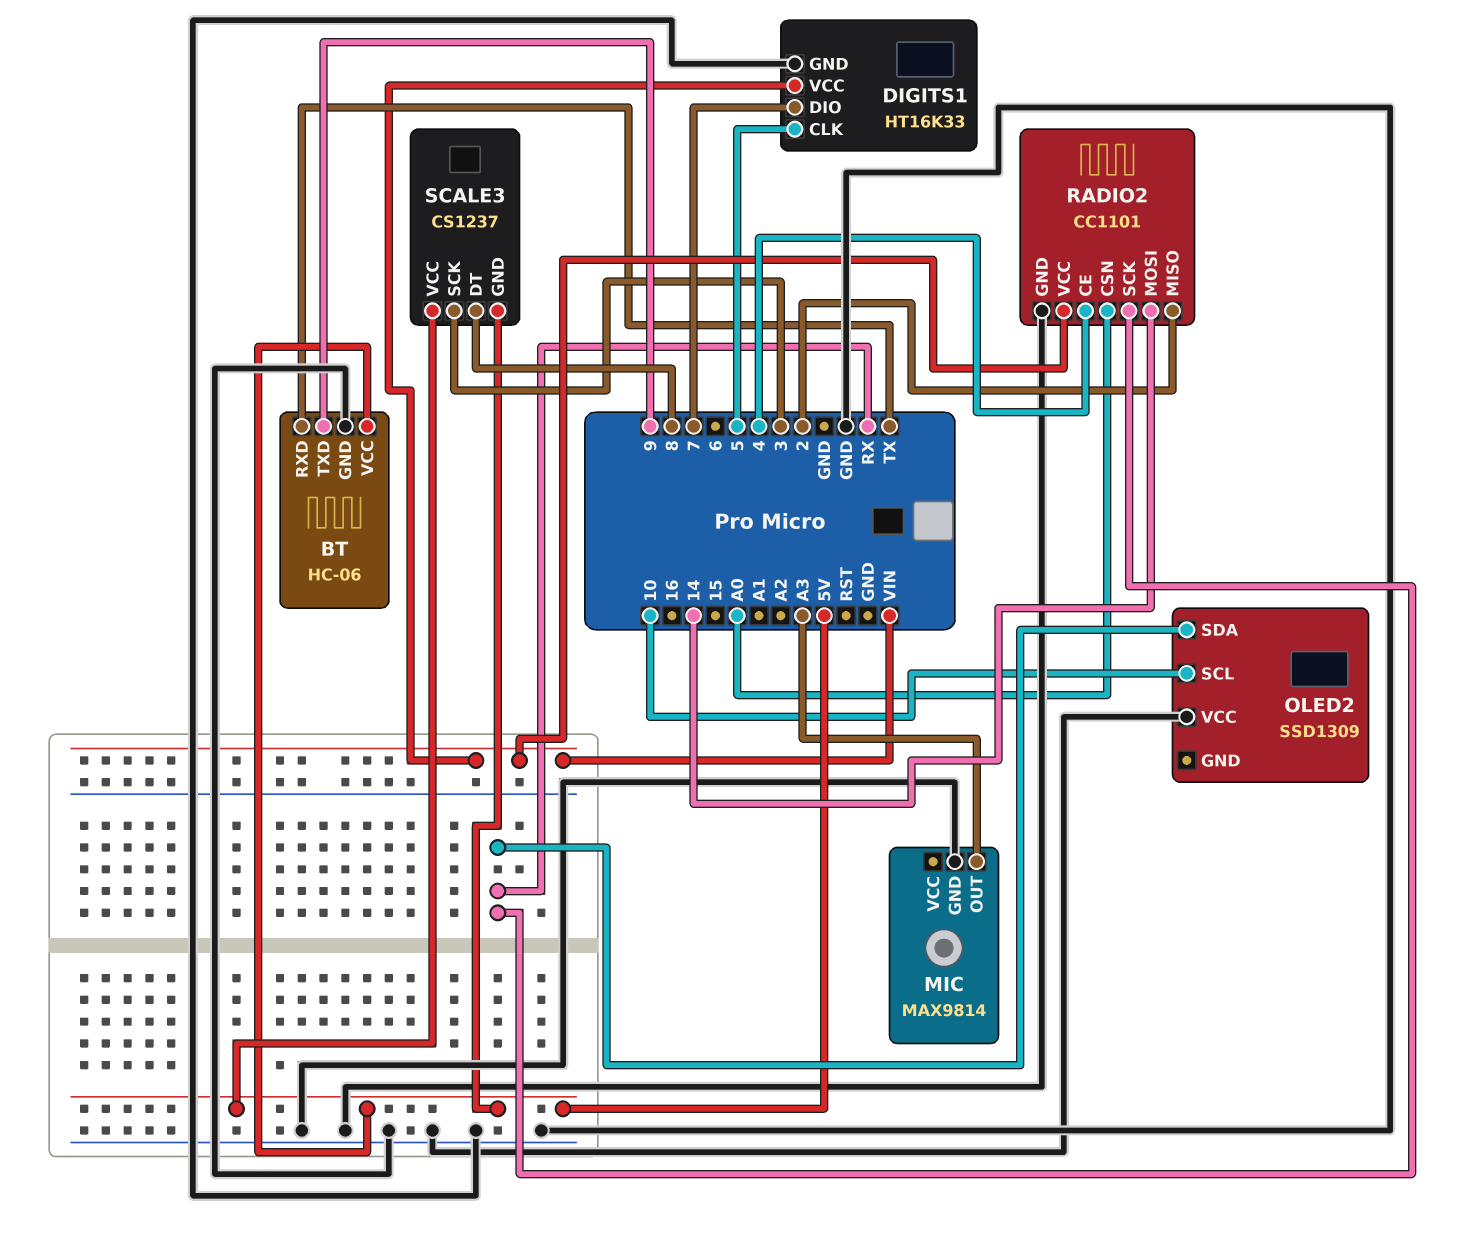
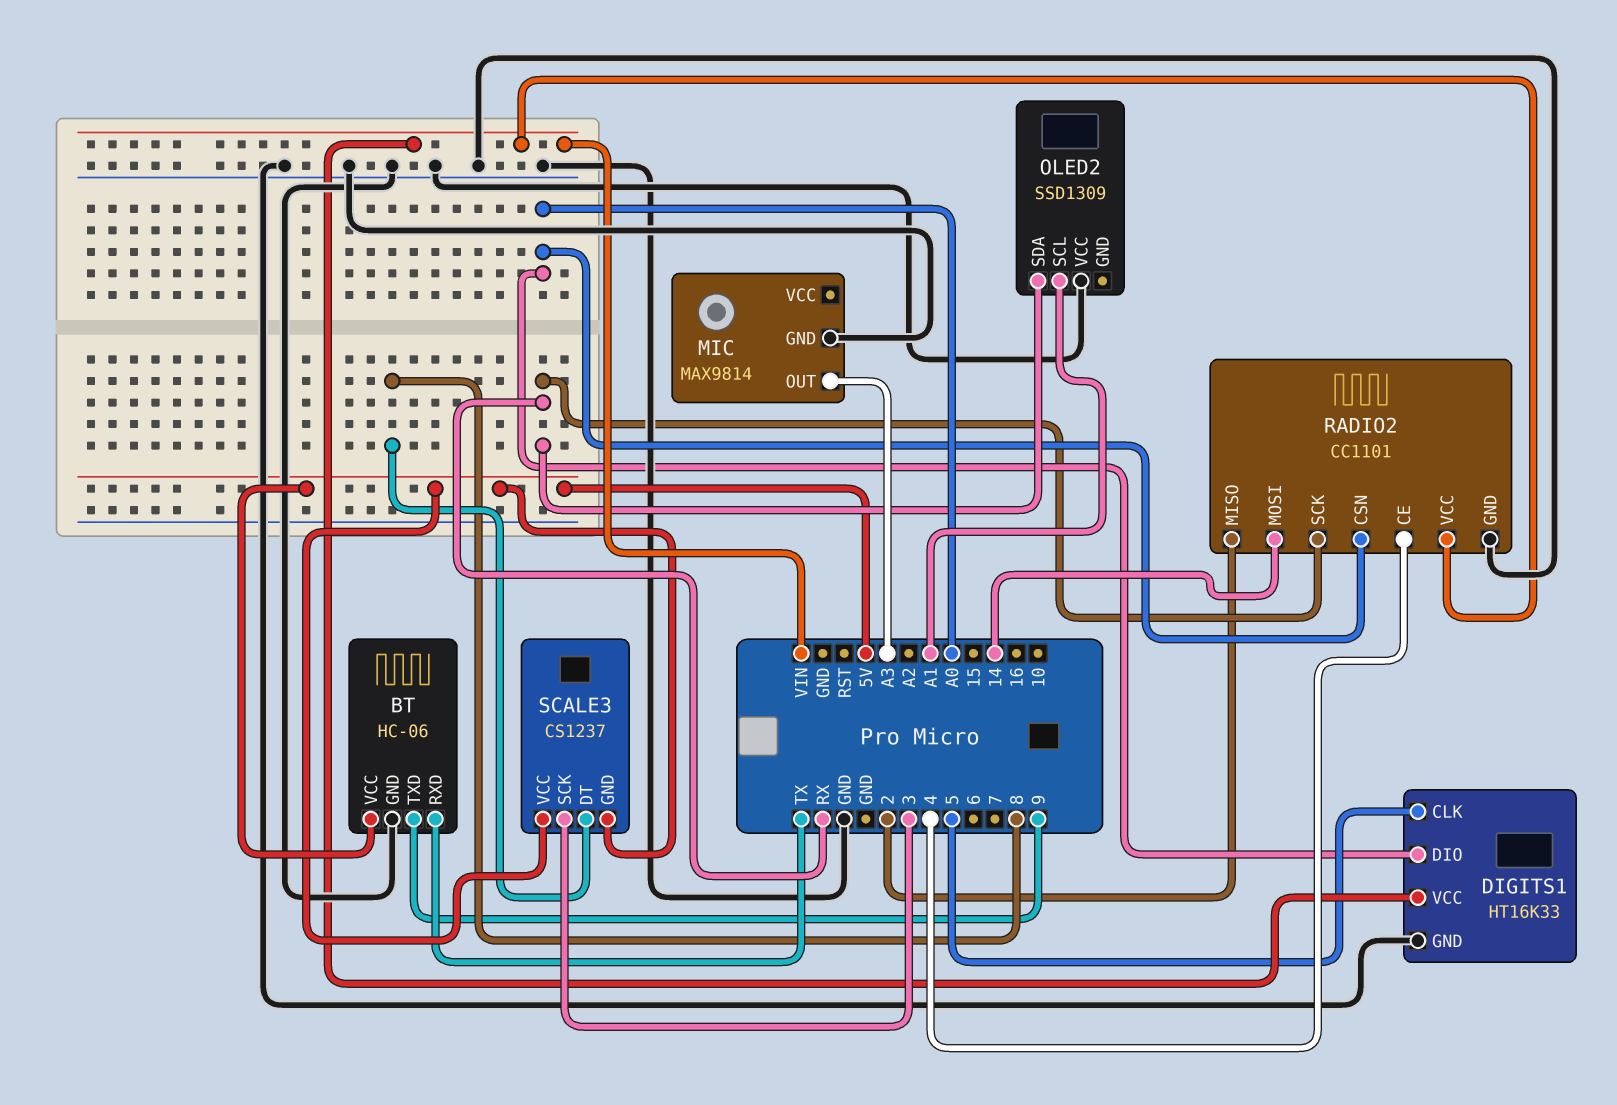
DIGITS1 pin DIO: 7 -> A0
OLED2 pin SCL: 10 -> A1

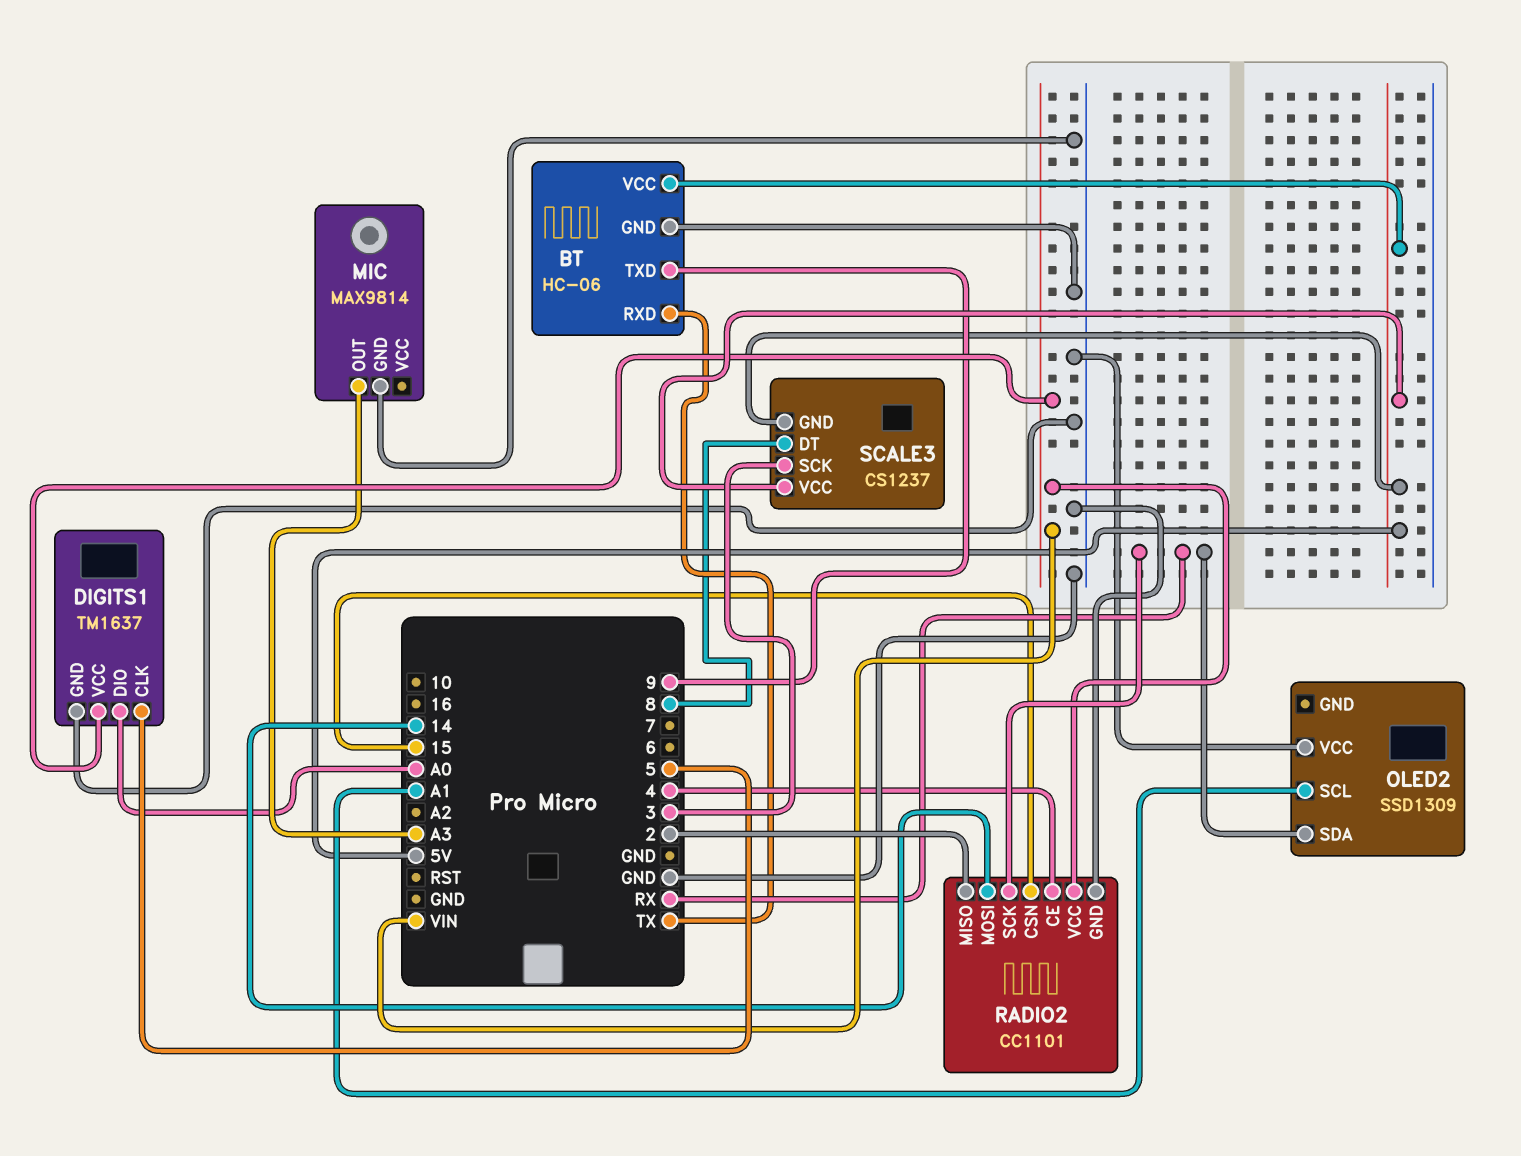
DIGITS1: HT16K33 -> TM1637
RADIO2 pin CSN: A0 -> 15

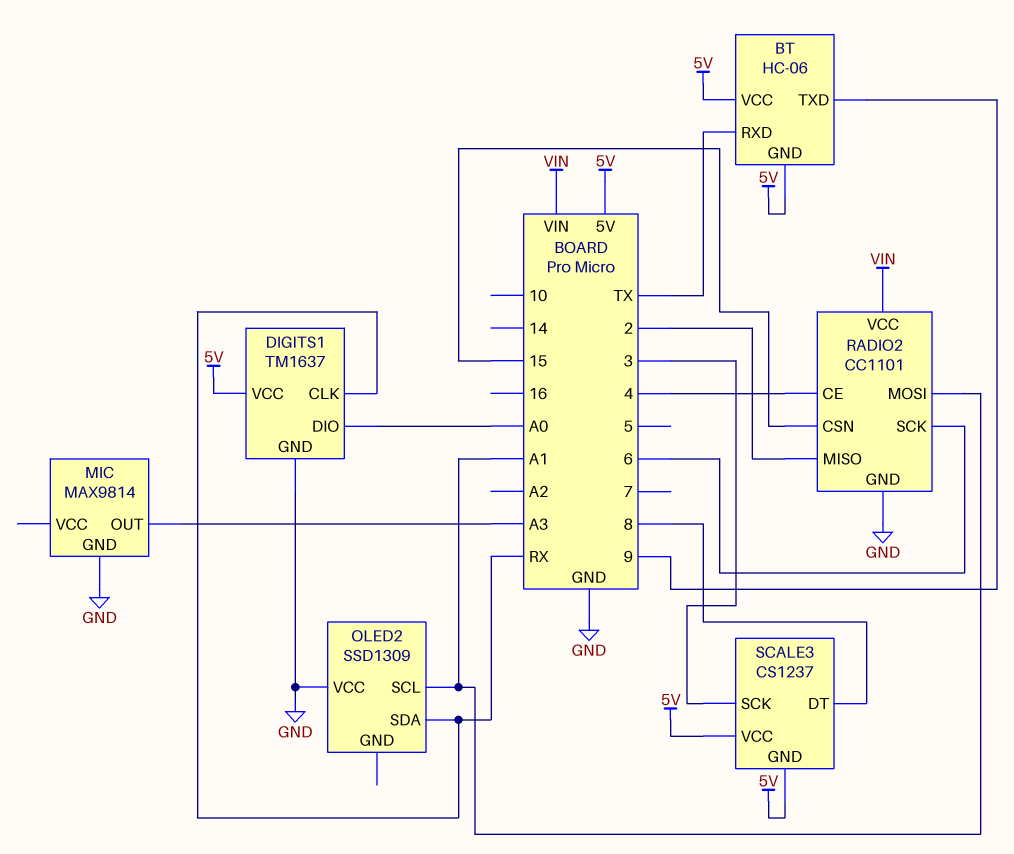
BT pin GND: GND -> 5V
DIGITS1 pin CLK: 5 -> RX
DIGITS1 pin VCC: VIN -> 5V
RADIO2 pin MOSI: 14 -> A1
RADIO2 pin SCK: RX -> 6

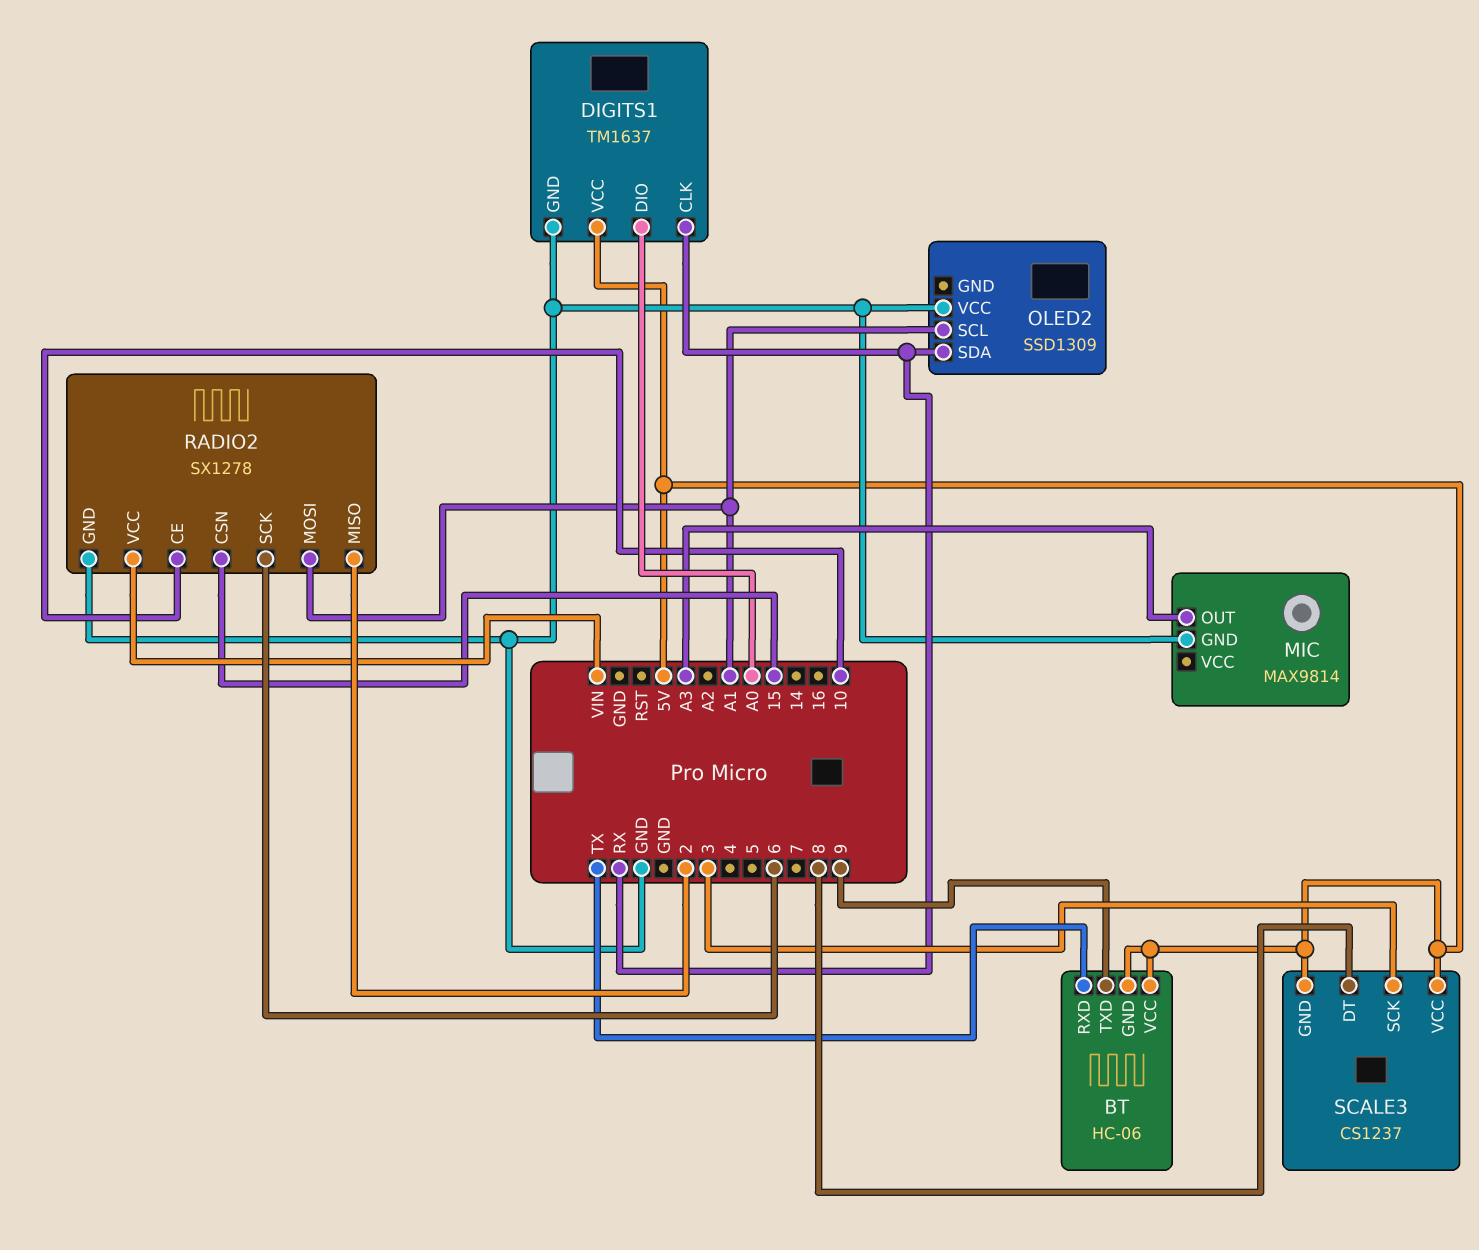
RADIO2: CC1101 -> SX1278
RADIO2 pin CE: 4 -> 10

